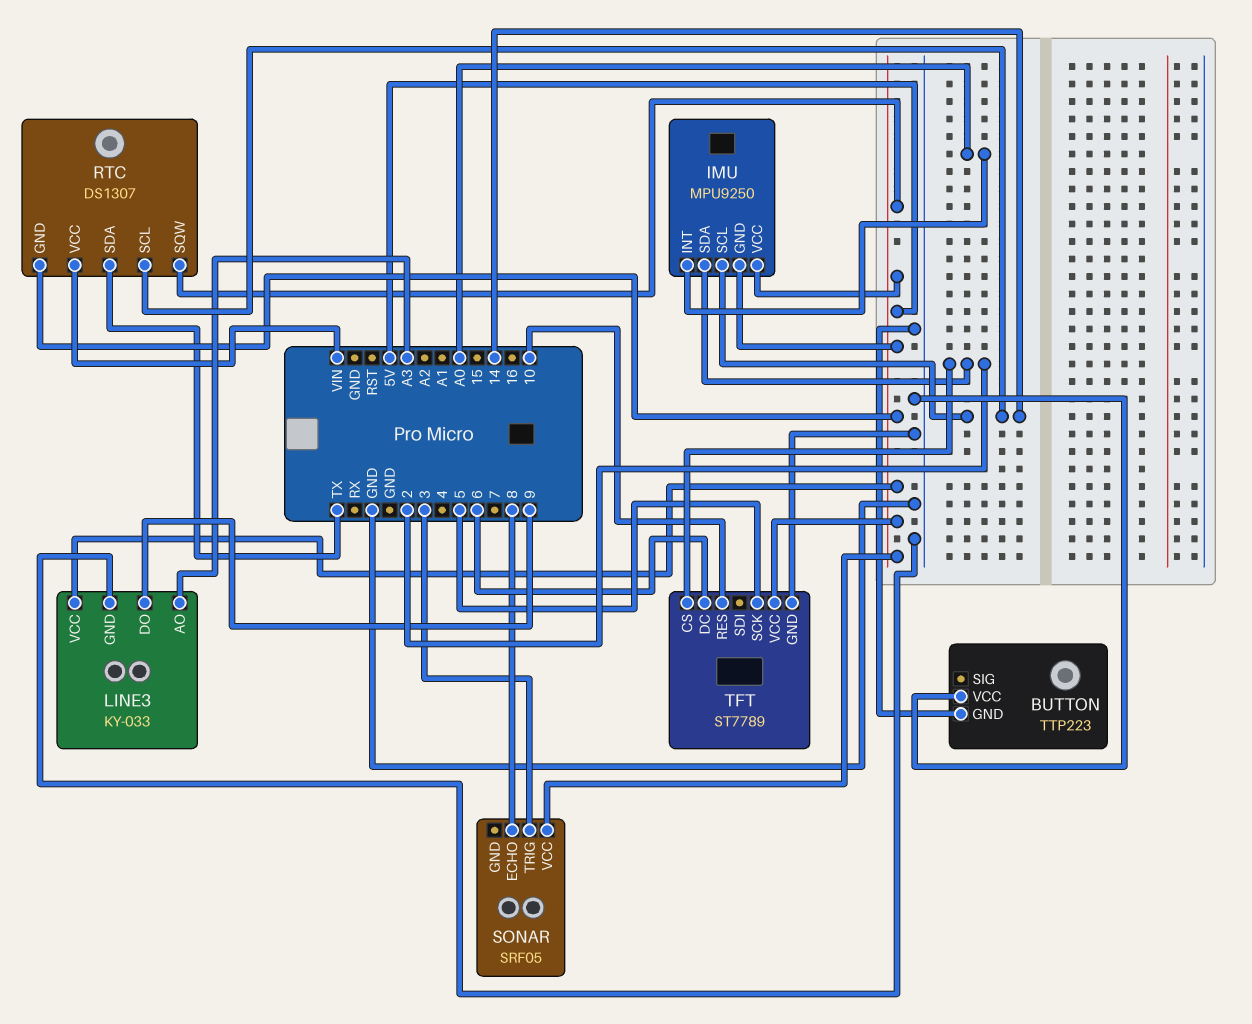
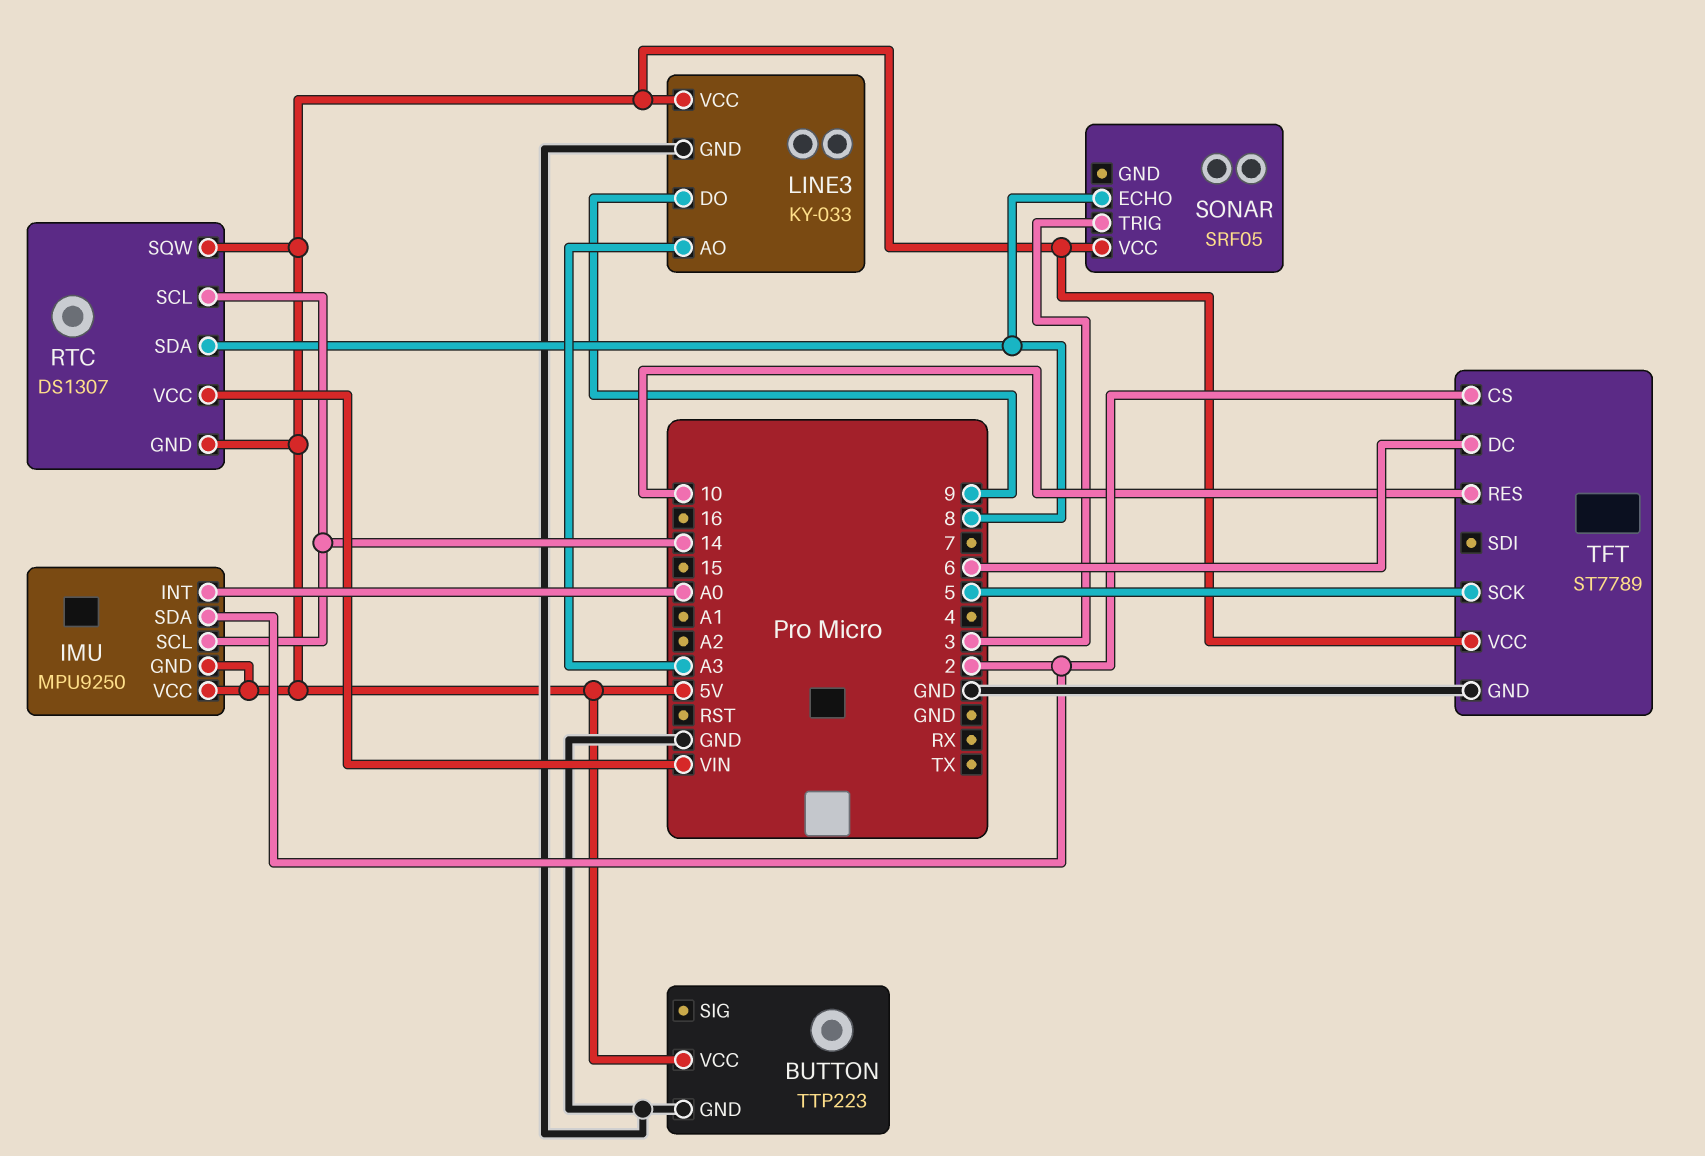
BUTTON pin VCC: GND -> 5V
RTC pin SDA: TX -> 8

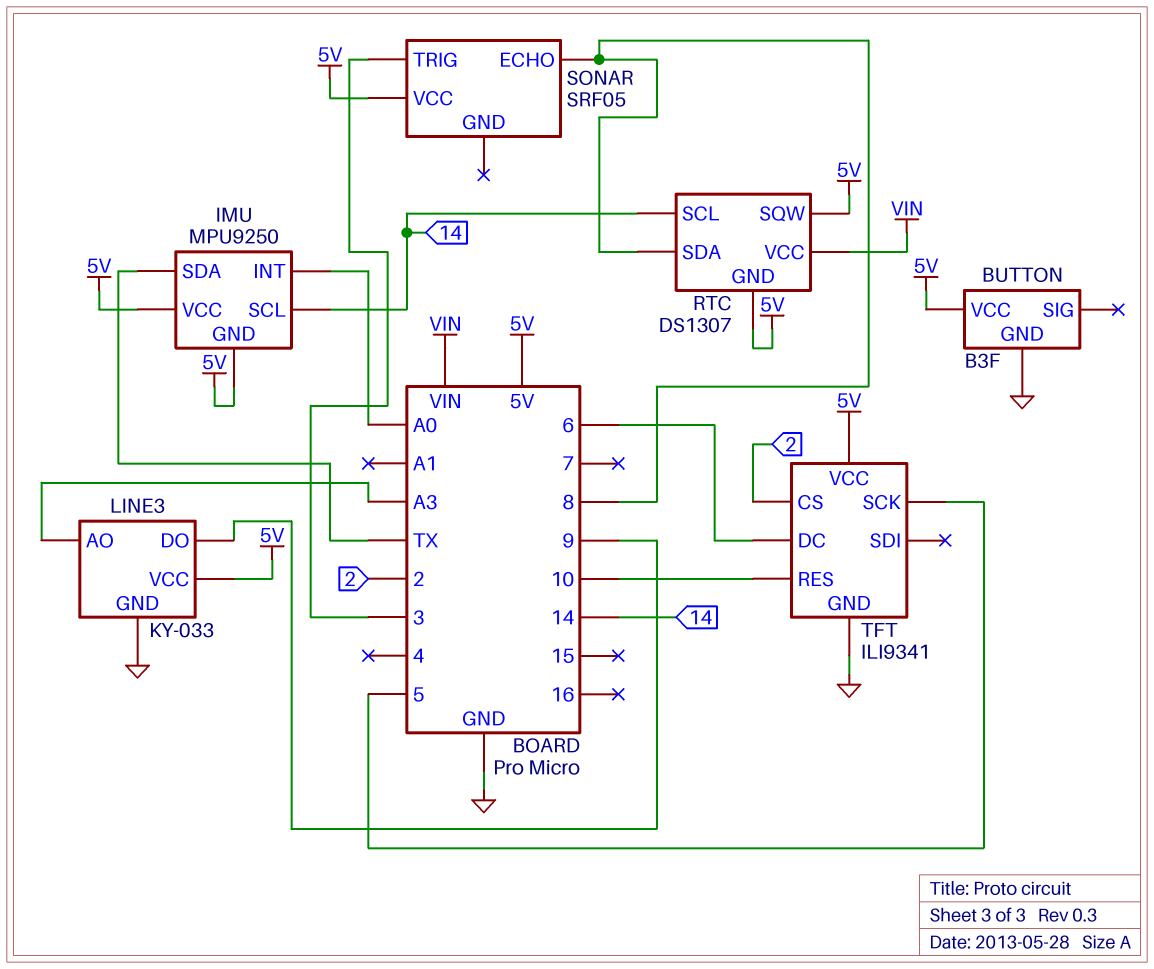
BUTTON: TTP223 -> B3F
IMU pin SDA: 2 -> TX
TFT: ST7789 -> ILI9341

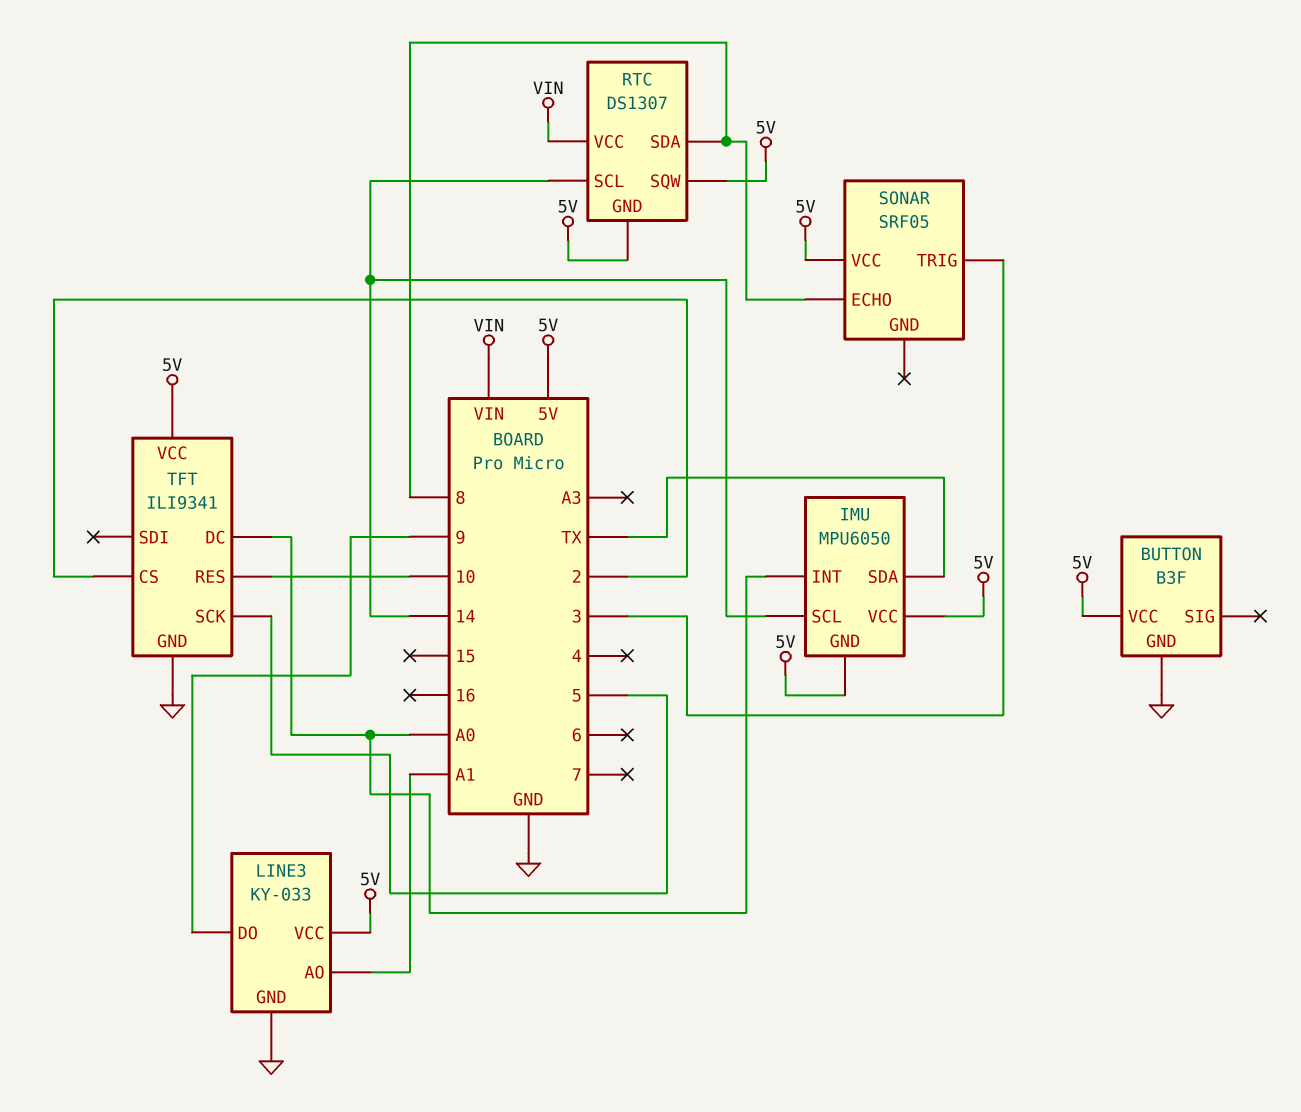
IMU: MPU9250 -> MPU6050
LINE3 pin AO: A3 -> A1
TFT pin DC: 6 -> A0

